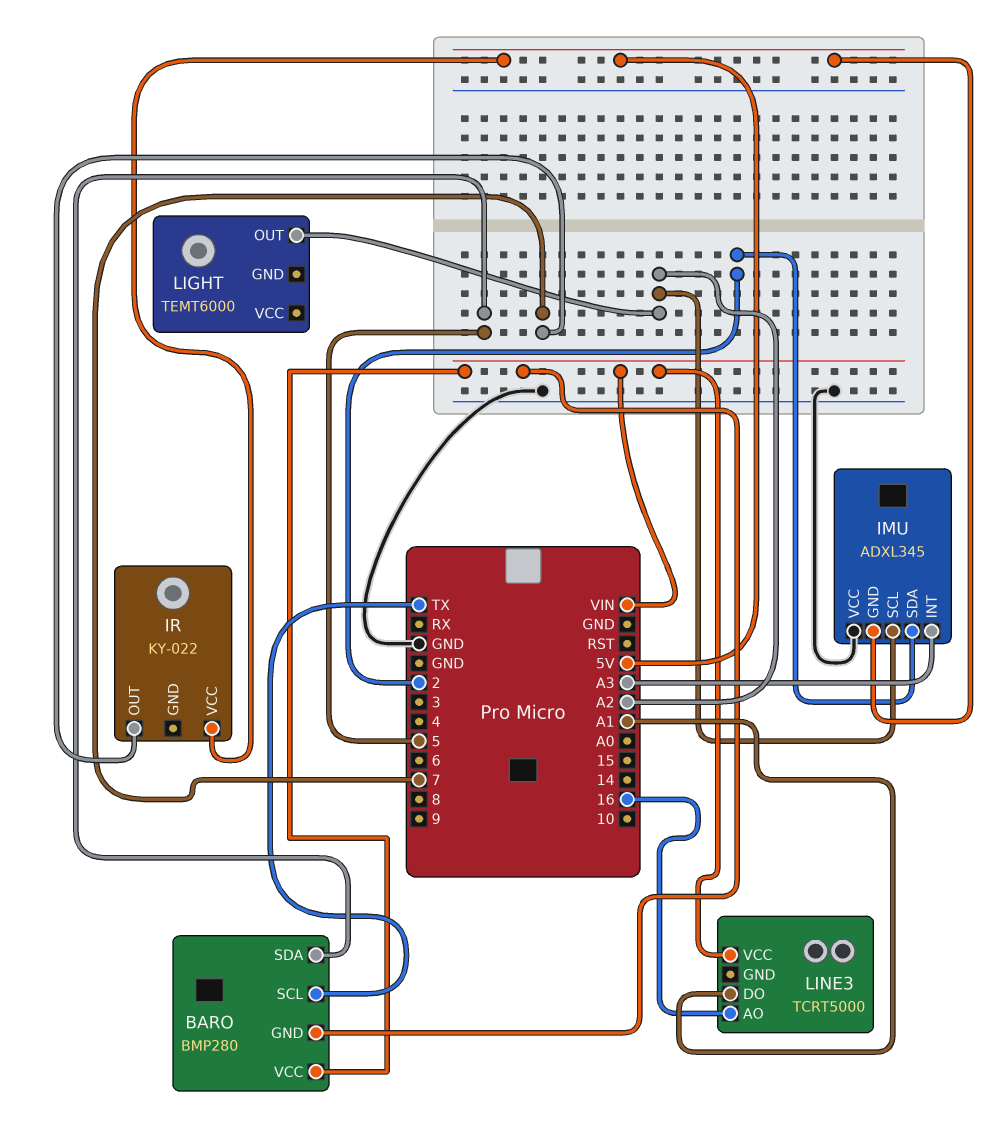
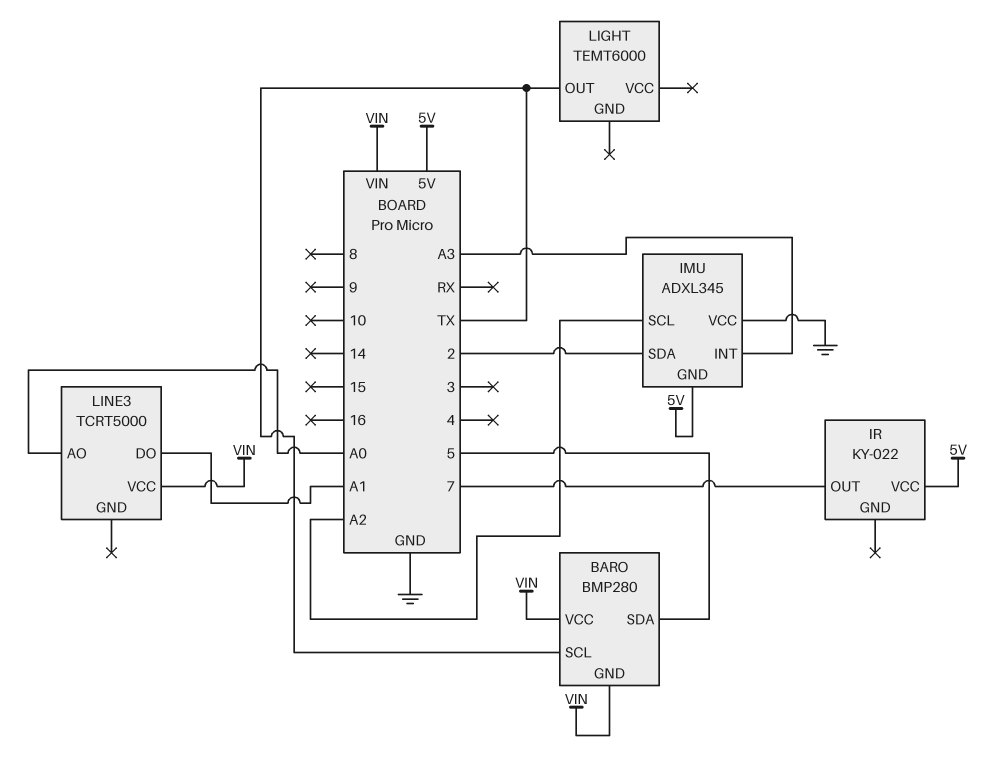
LIGHT pin OUT: A2 -> TX
LINE3 pin AO: 16 -> A0

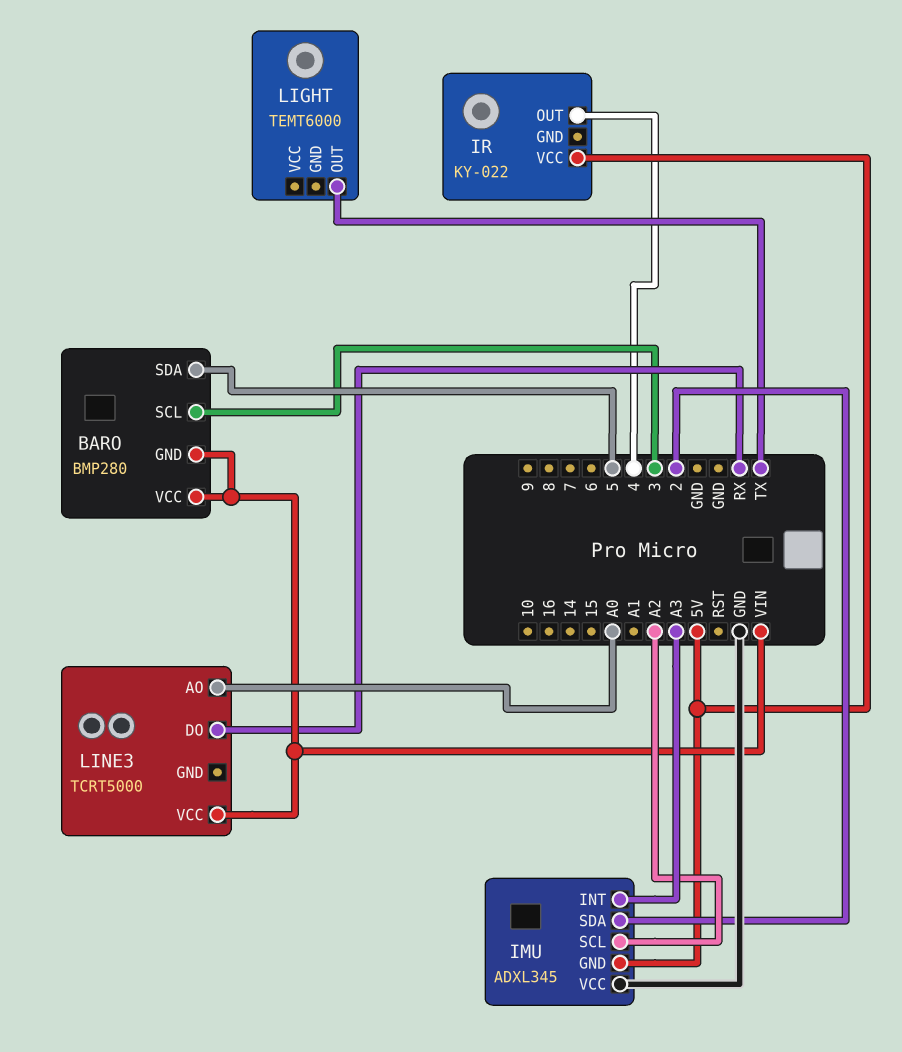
BARO pin SCL: TX -> 3
IR pin OUT: 7 -> 4
LINE3 pin DO: A1 -> RX

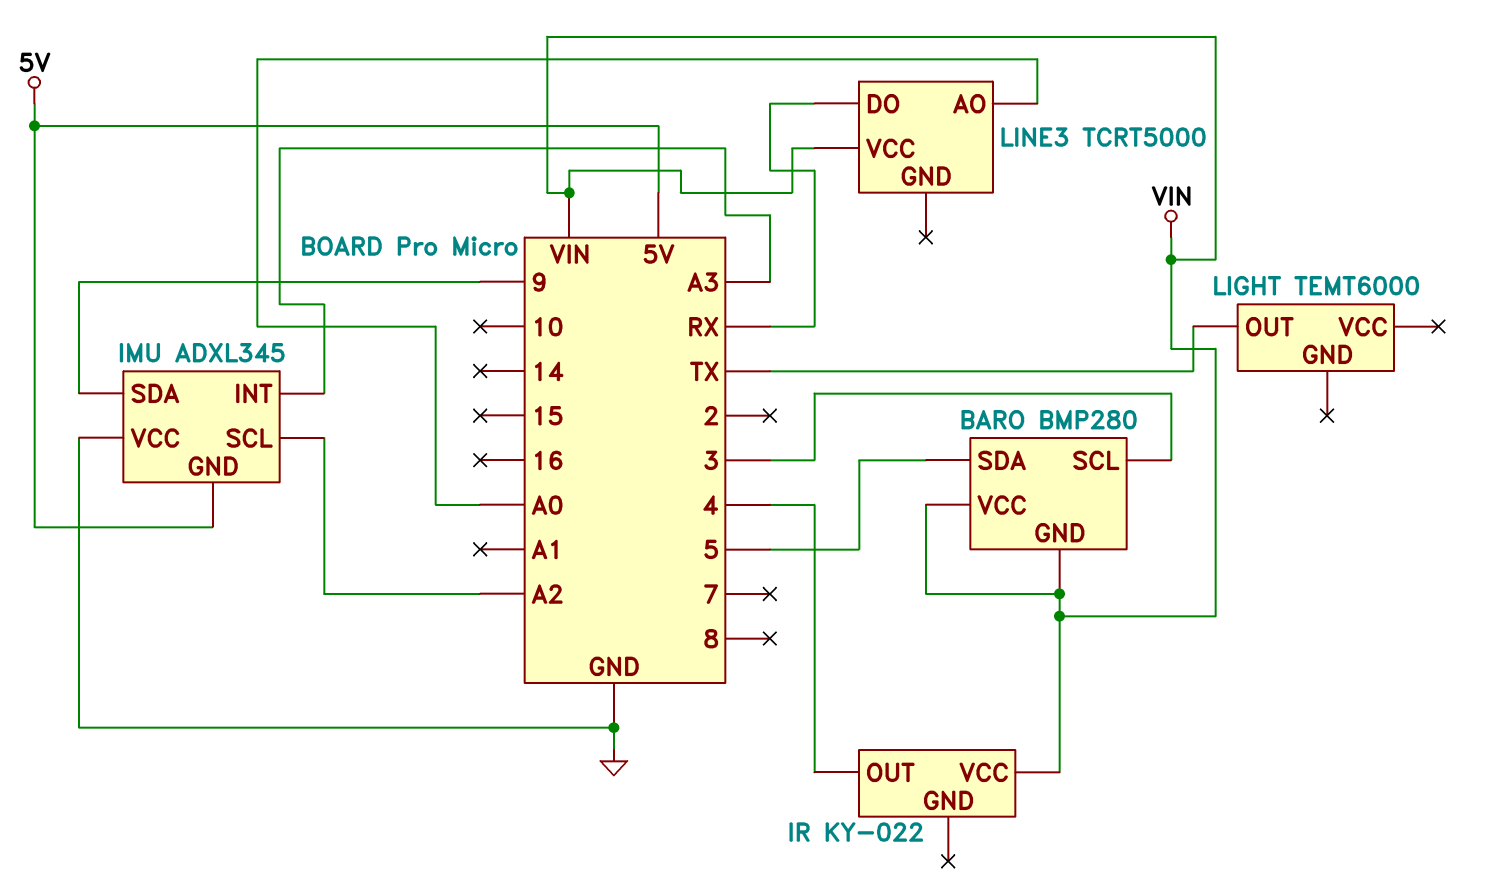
IMU pin SDA: 2 -> 9
IR pin VCC: 5V -> VIN

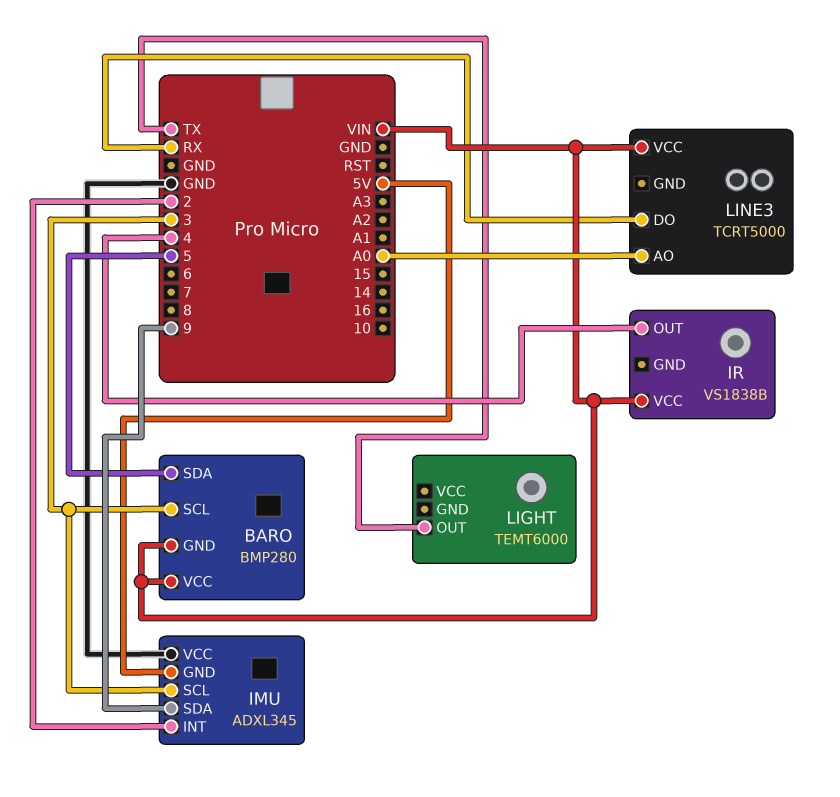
IMU pin INT: A3 -> 2
IMU pin SCL: A2 -> 3
IR: KY-022 -> VS1838B

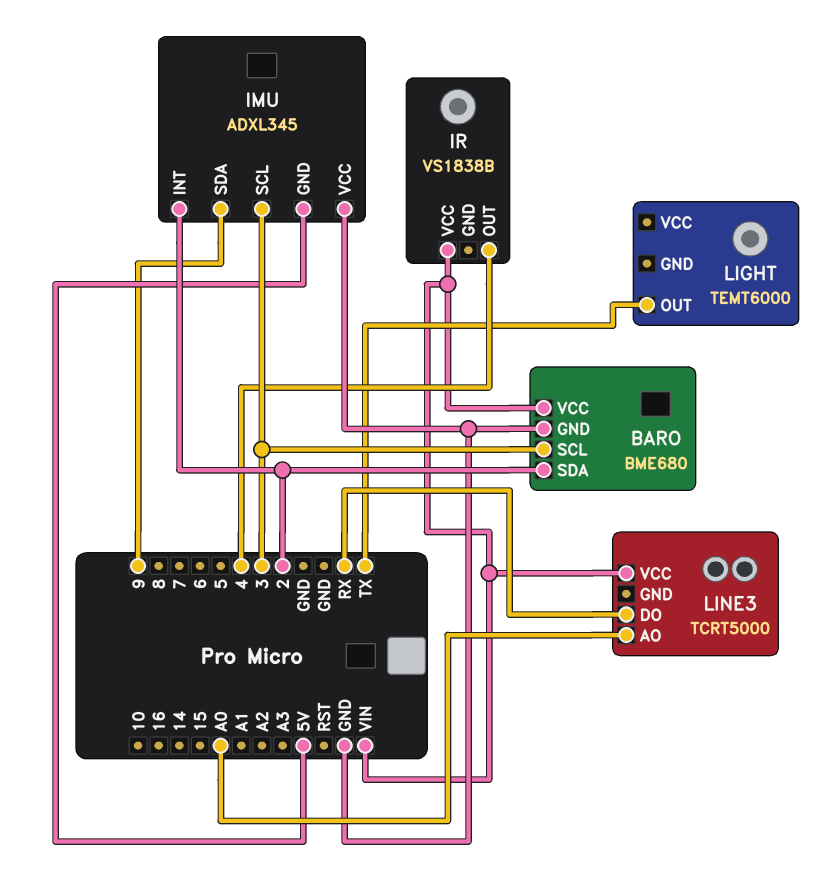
BARO: BMP280 -> BME680
BARO pin GND: VIN -> GND
BARO pin SDA: 5 -> 2

